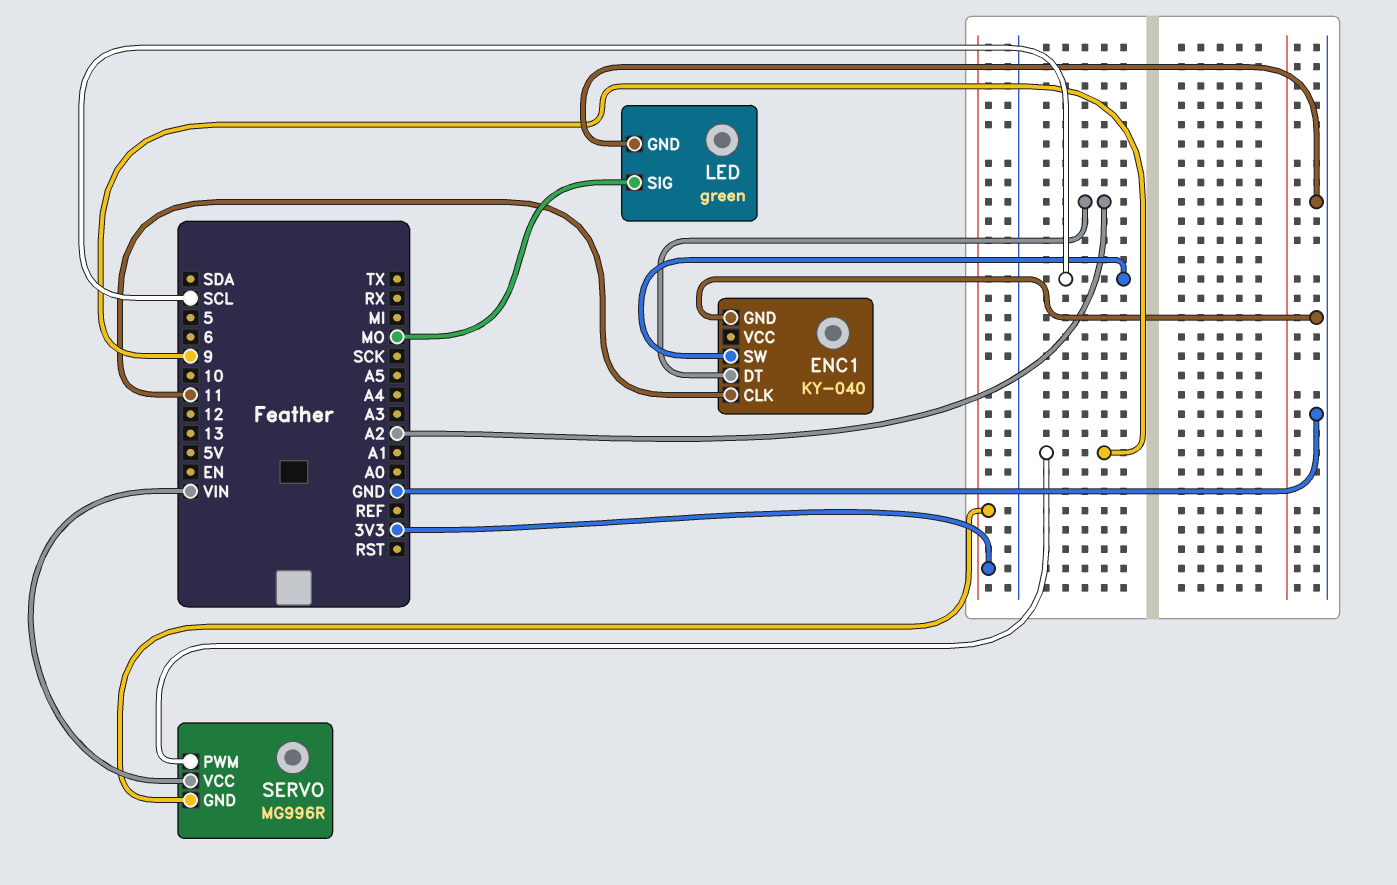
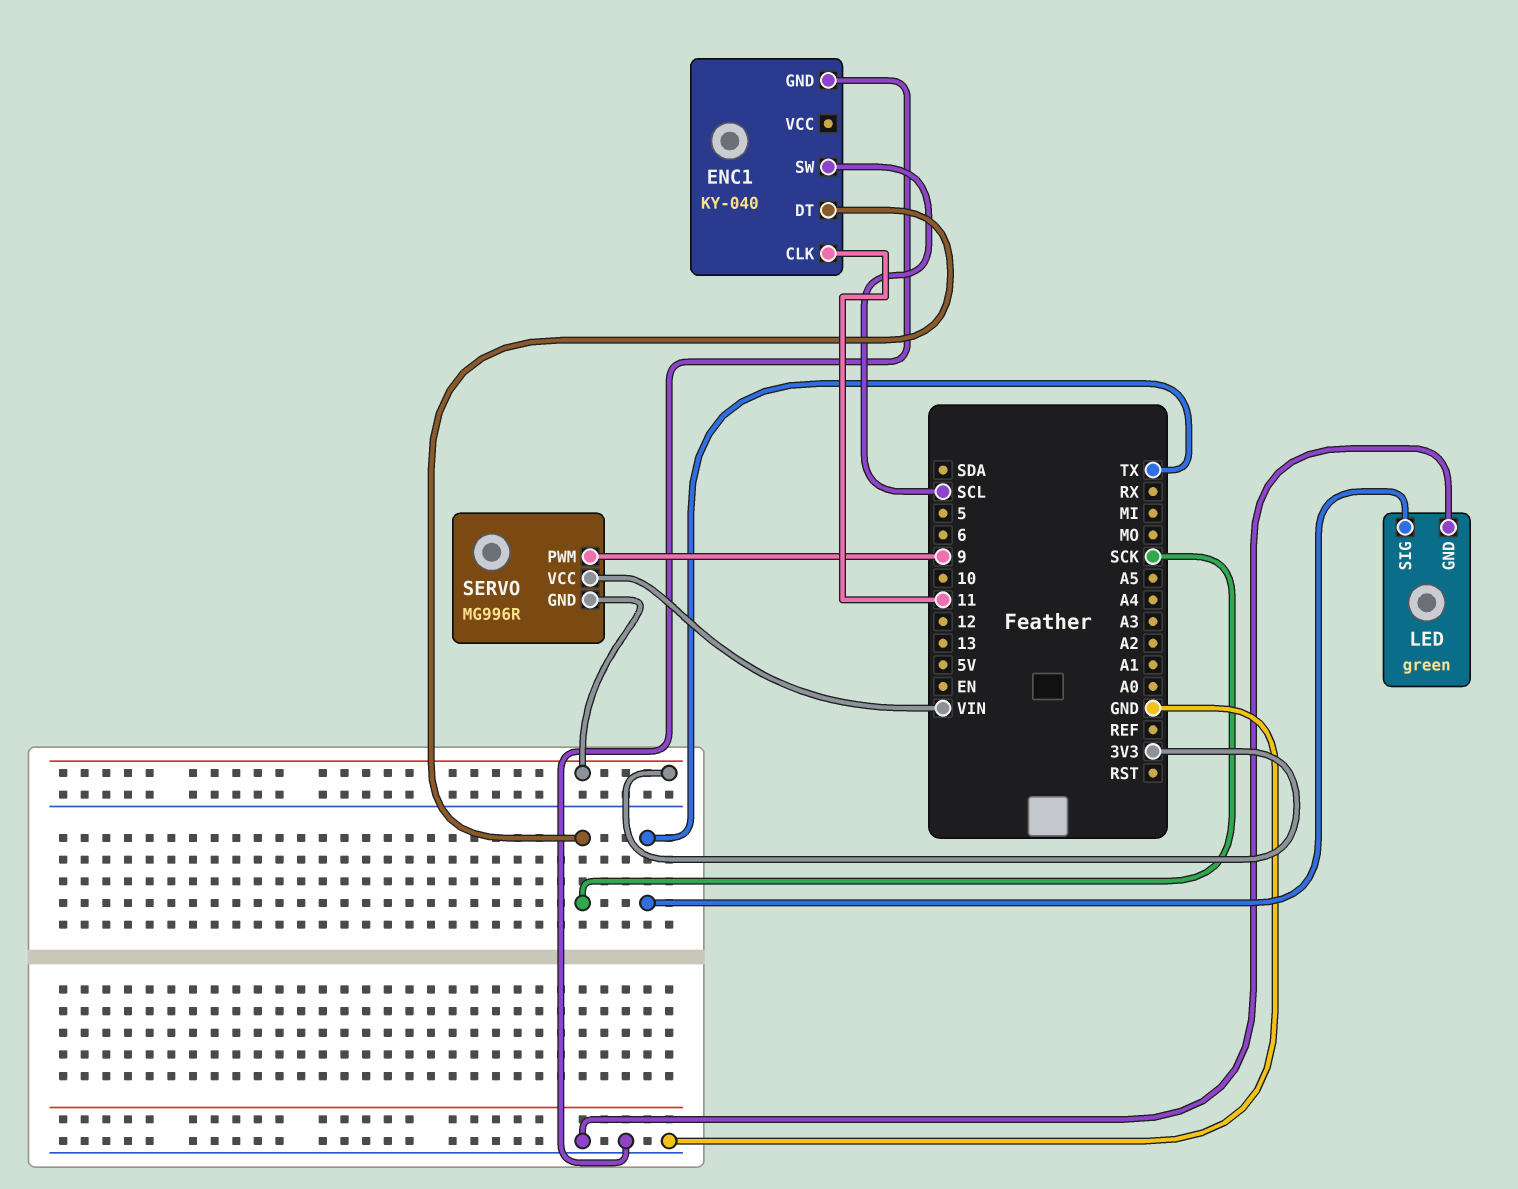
ENC1 pin DT: A2 -> SCK
LED pin SIG: MO -> TX

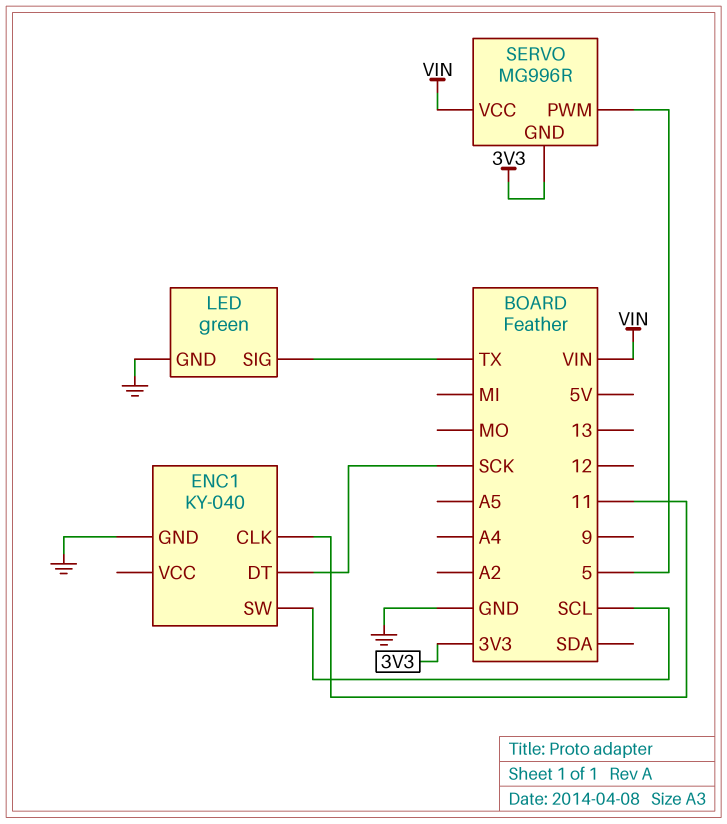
SERVO pin PWM: 9 -> 5

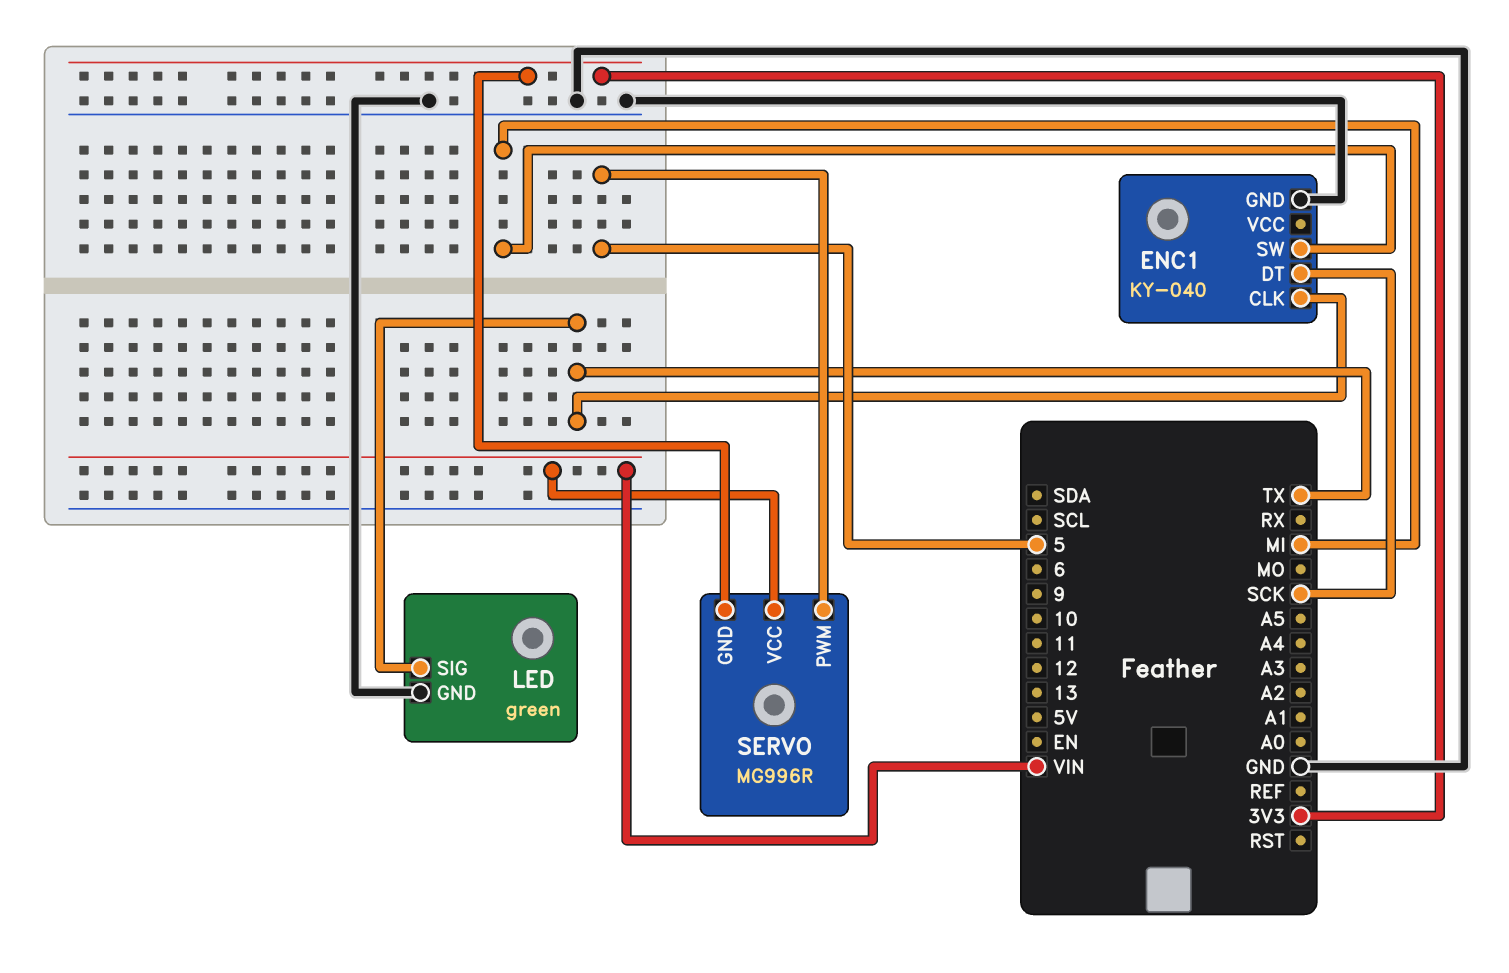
ENC1 pin CLK: 11 -> TX
ENC1 pin SW: SCL -> MI

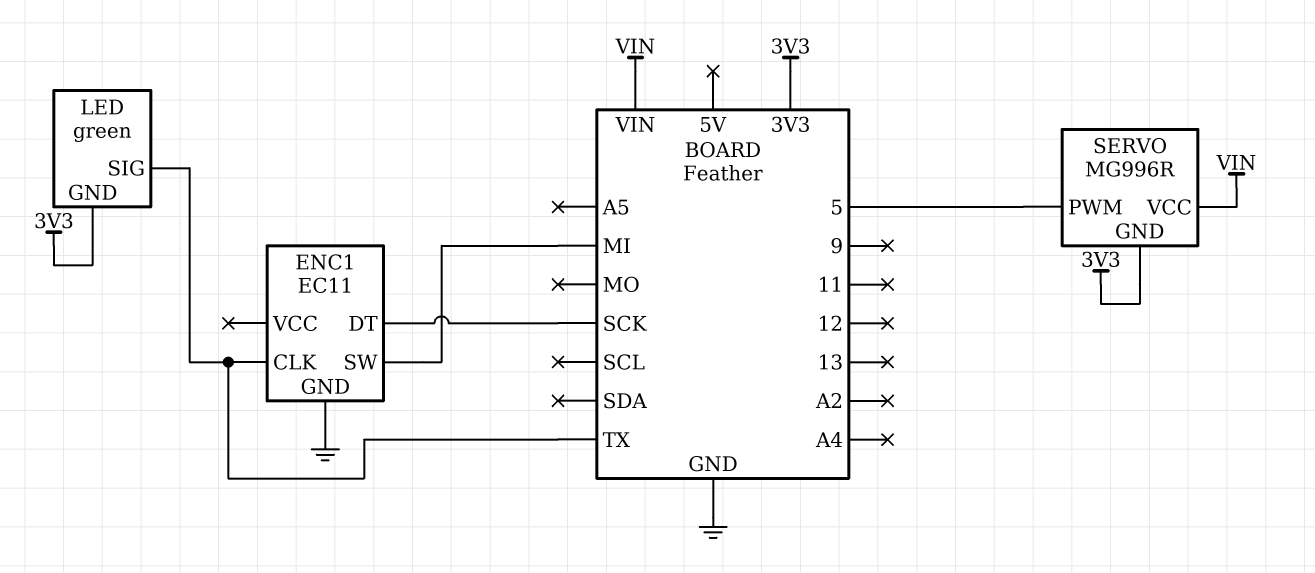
ENC1: KY-040 -> EC11
LED pin GND: GND -> 3V3

